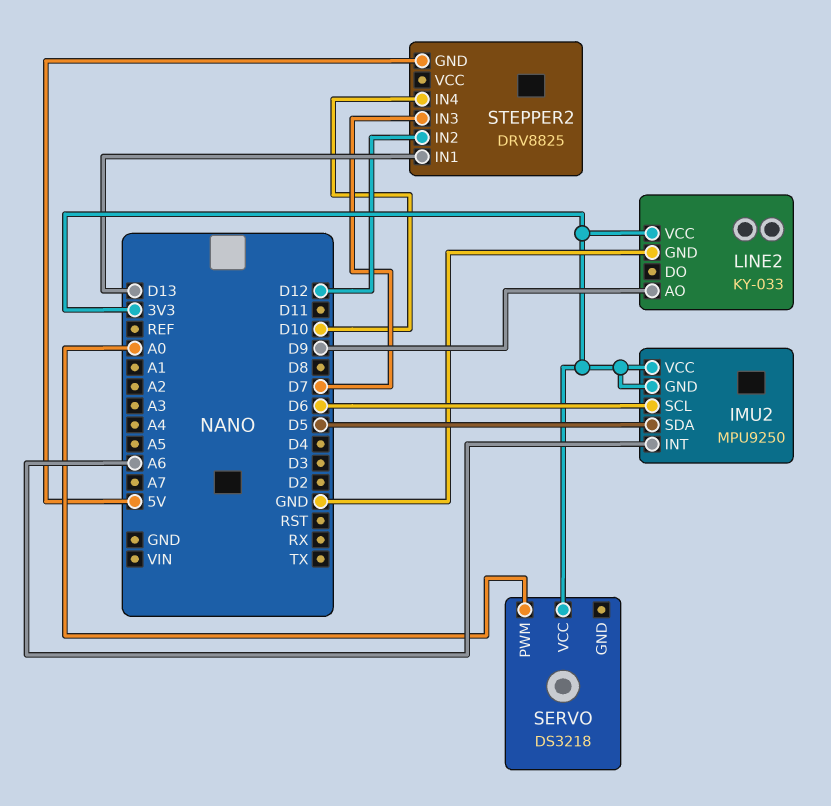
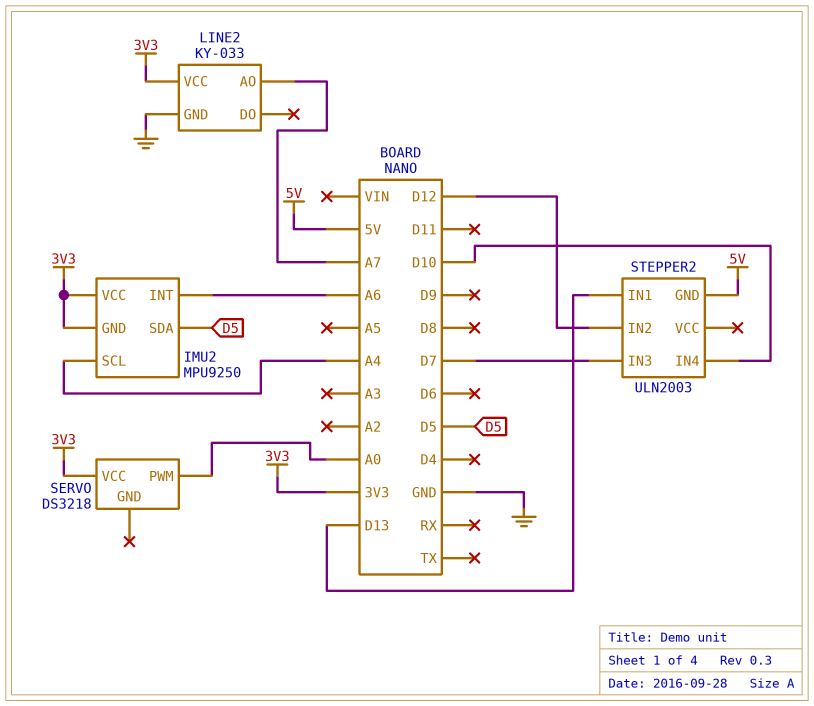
IMU2 pin SCL: D6 -> A4
LINE2 pin AO: D9 -> A7
STEPPER2: DRV8825 -> ULN2003

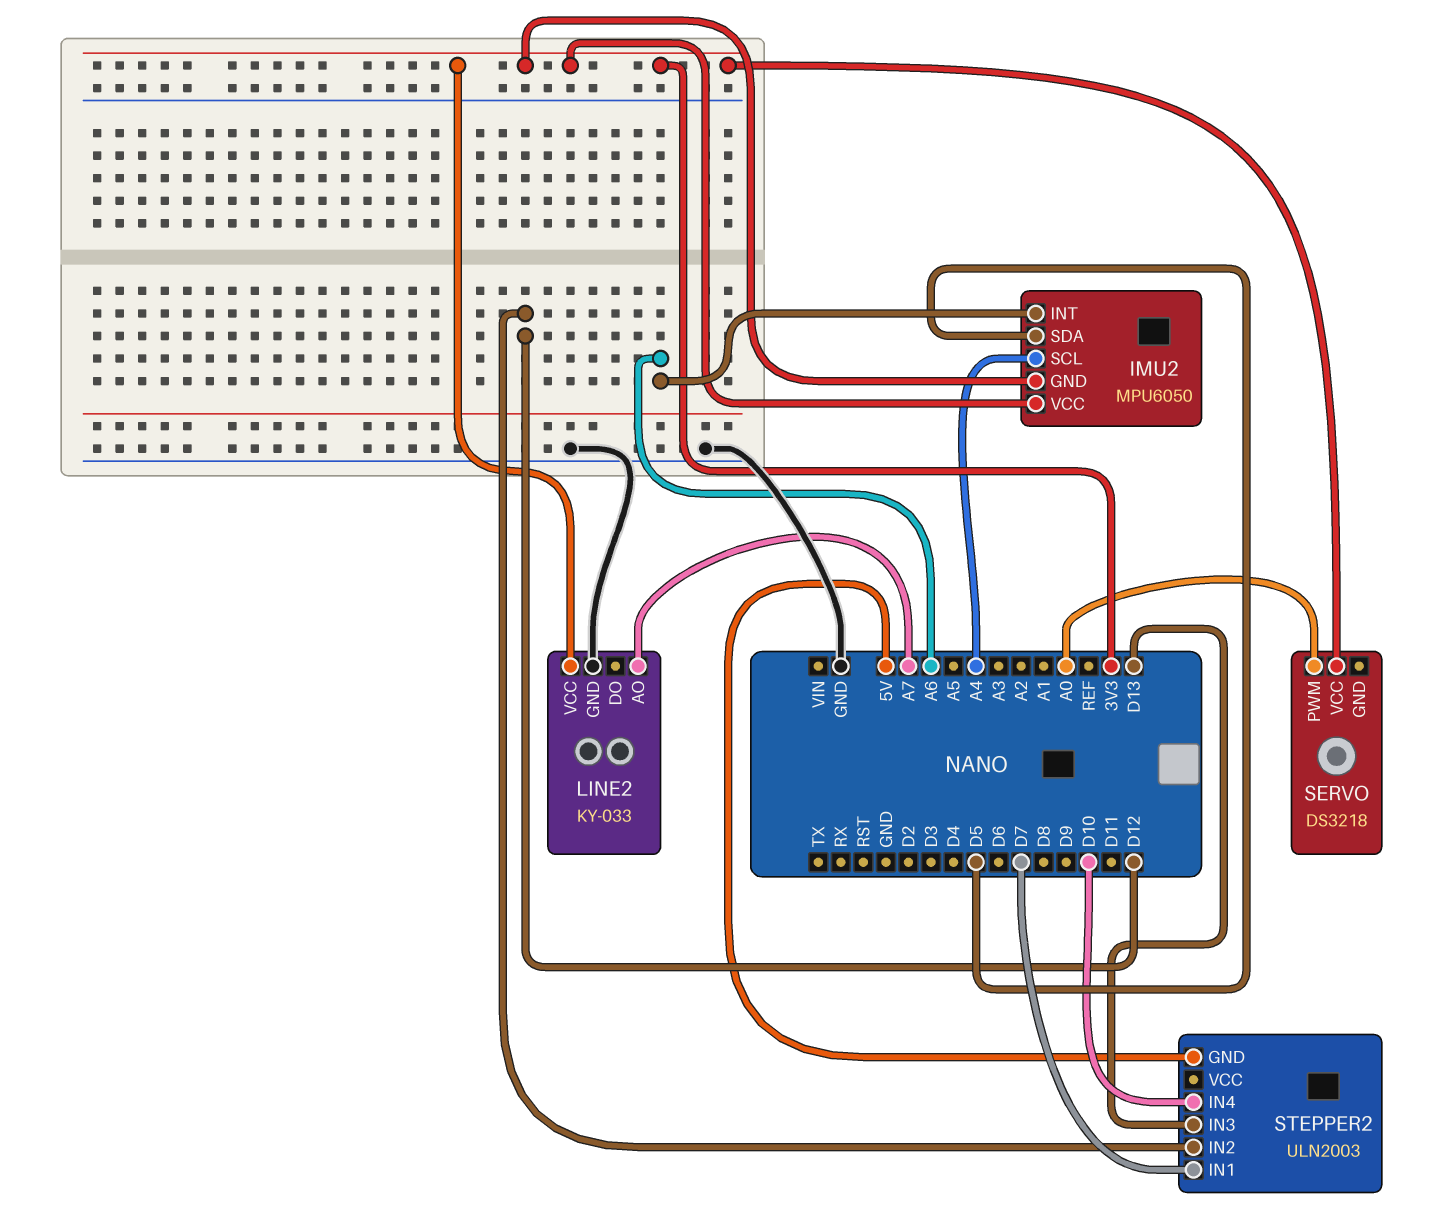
IMU2: MPU9250 -> MPU6050
STEPPER2 pin IN1: D13 -> D7
STEPPER2 pin IN3: D7 -> D13

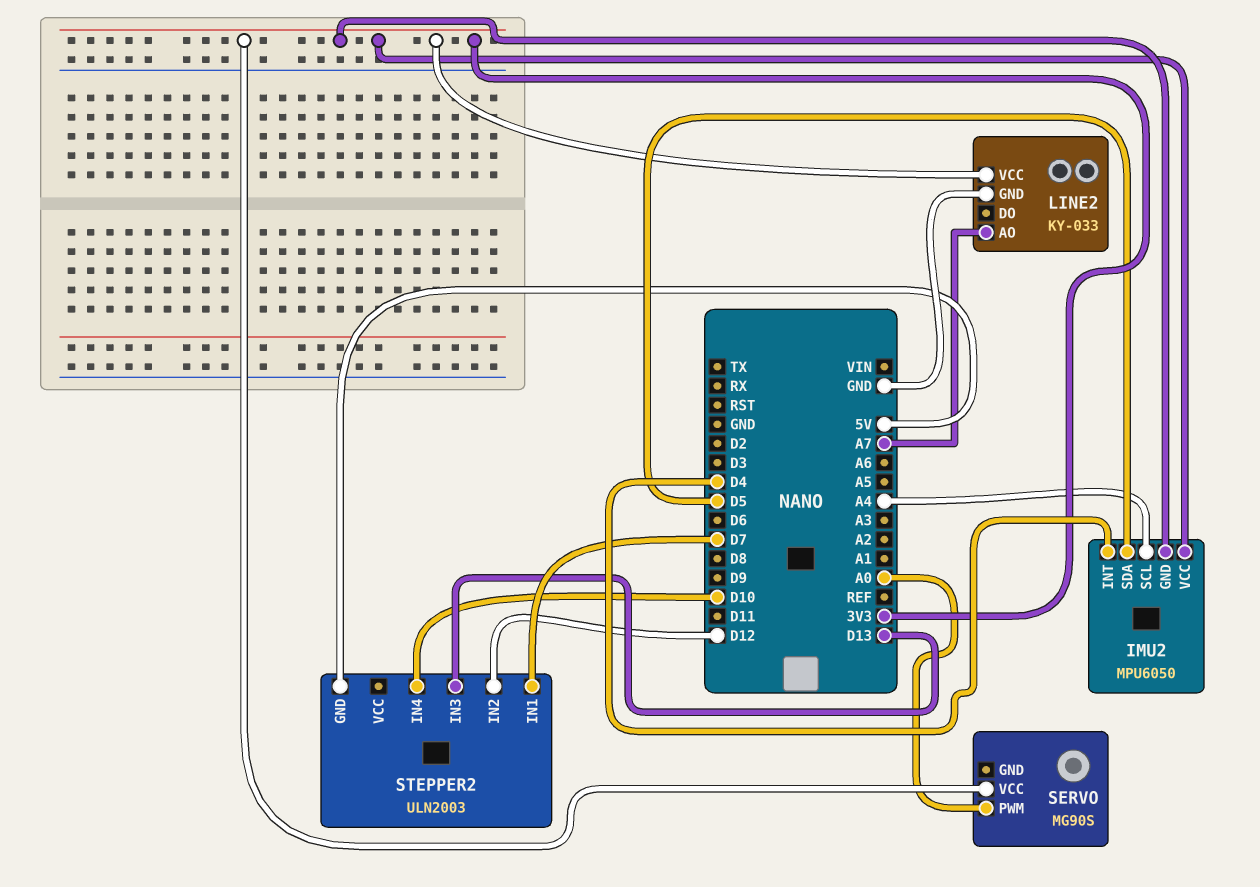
IMU2 pin INT: A6 -> D4
SERVO: DS3218 -> MG90S

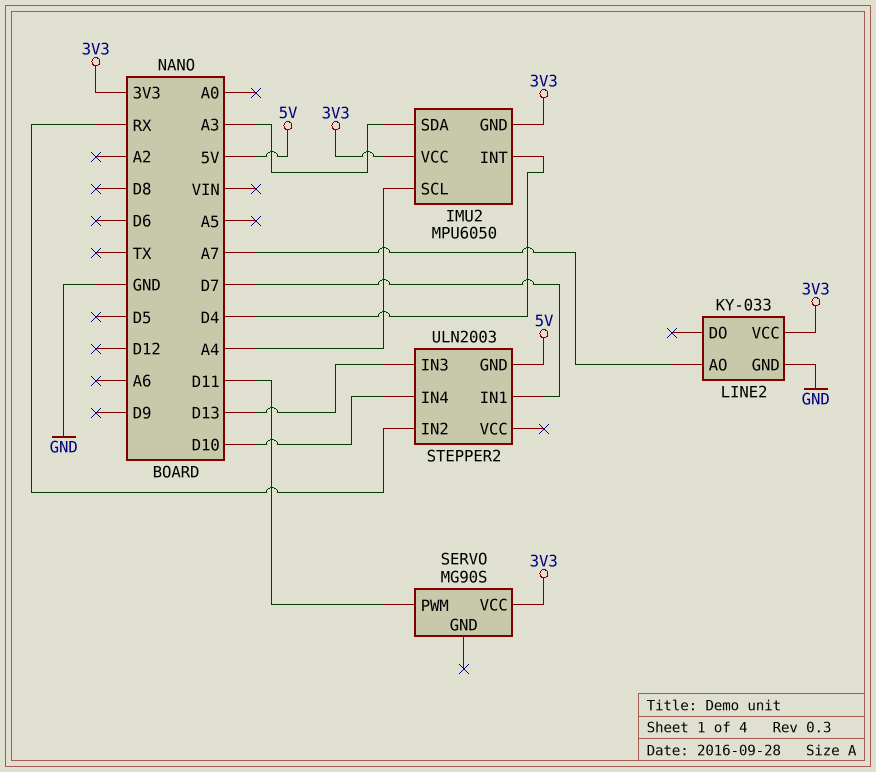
IMU2 pin SDA: D5 -> A3
SERVO pin PWM: A0 -> D11
STEPPER2 pin IN2: D12 -> RX

